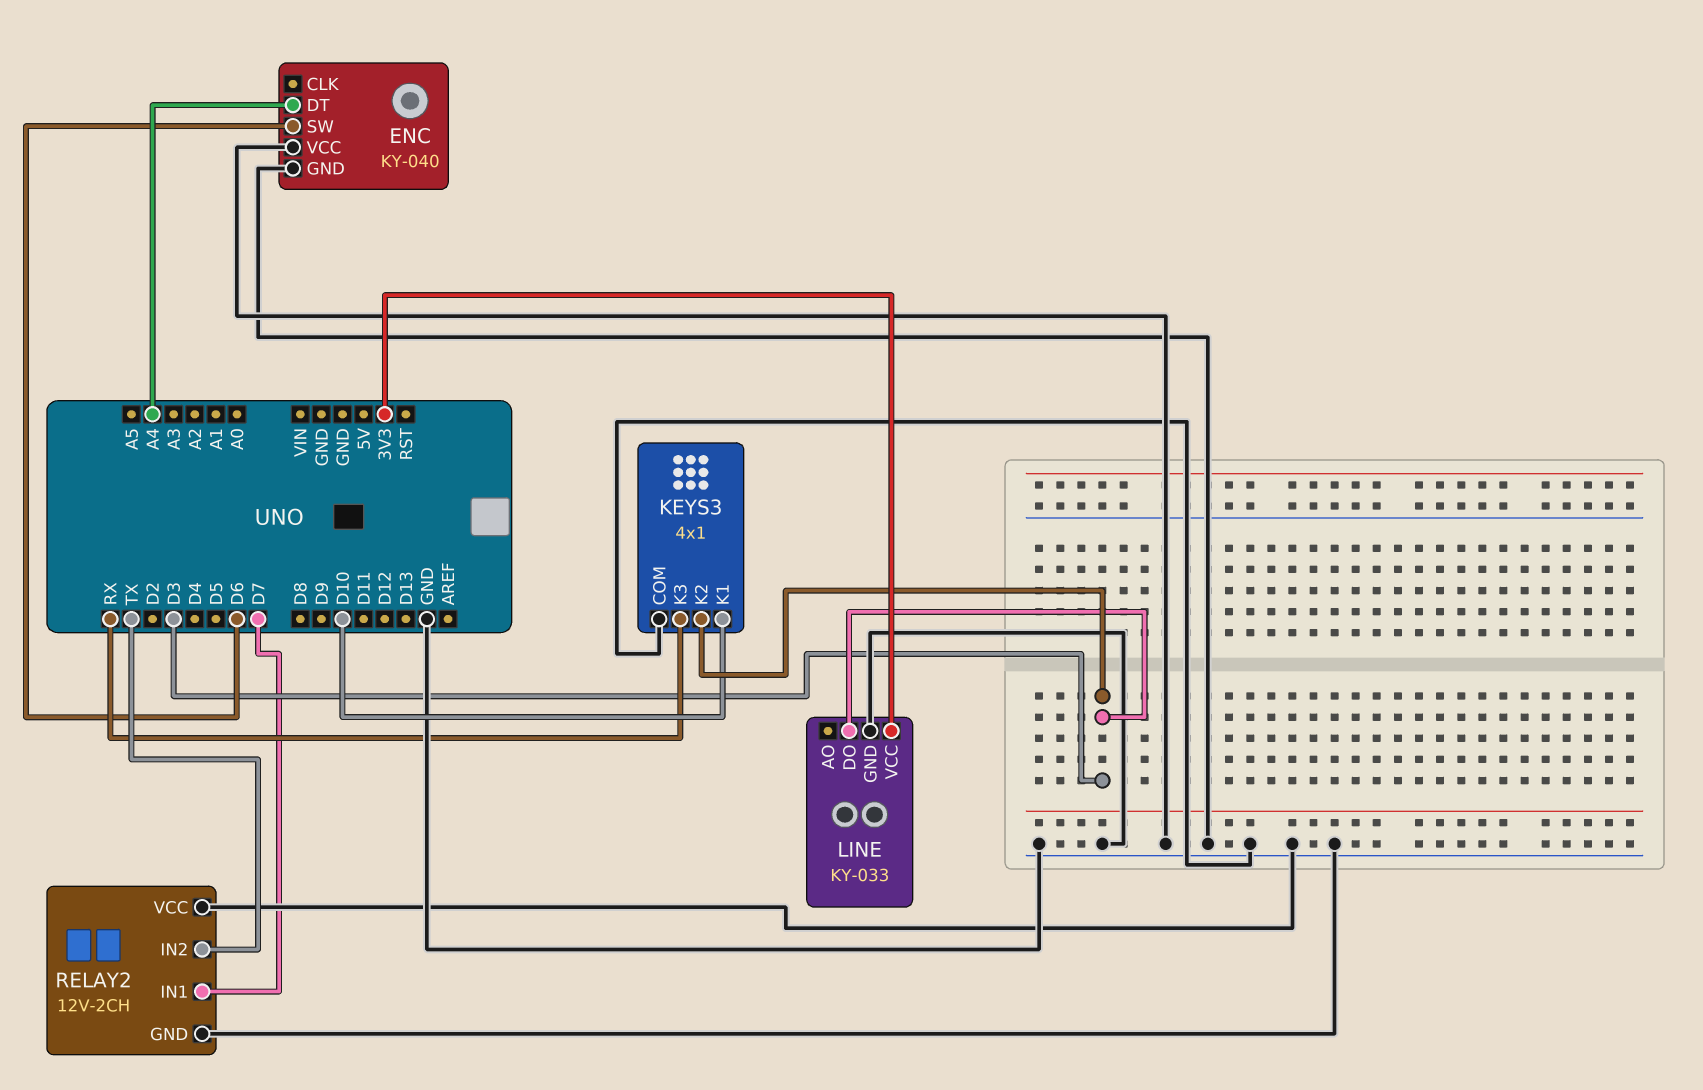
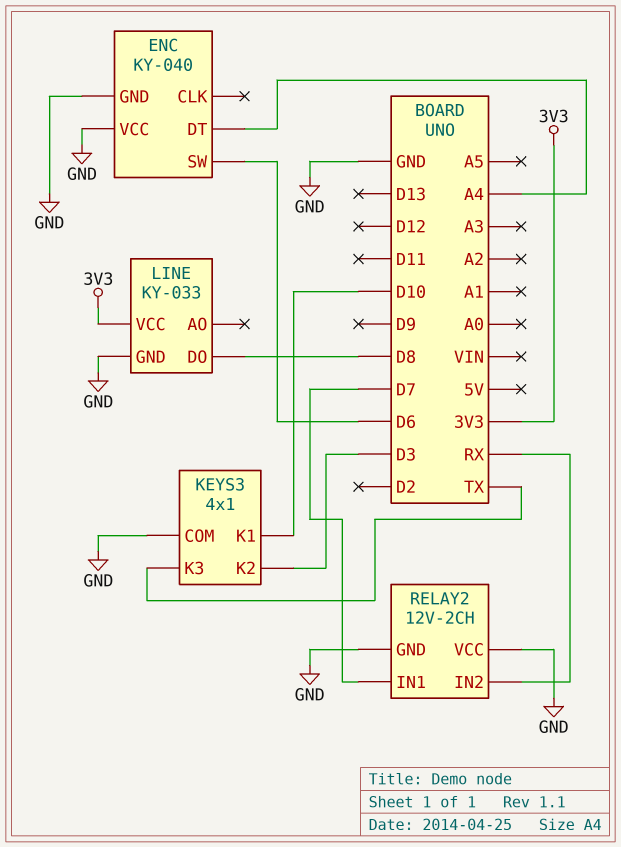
KEYS3 pin K3: RX -> TX
LINE pin DO: D3 -> D8
RELAY2 pin IN2: TX -> RX

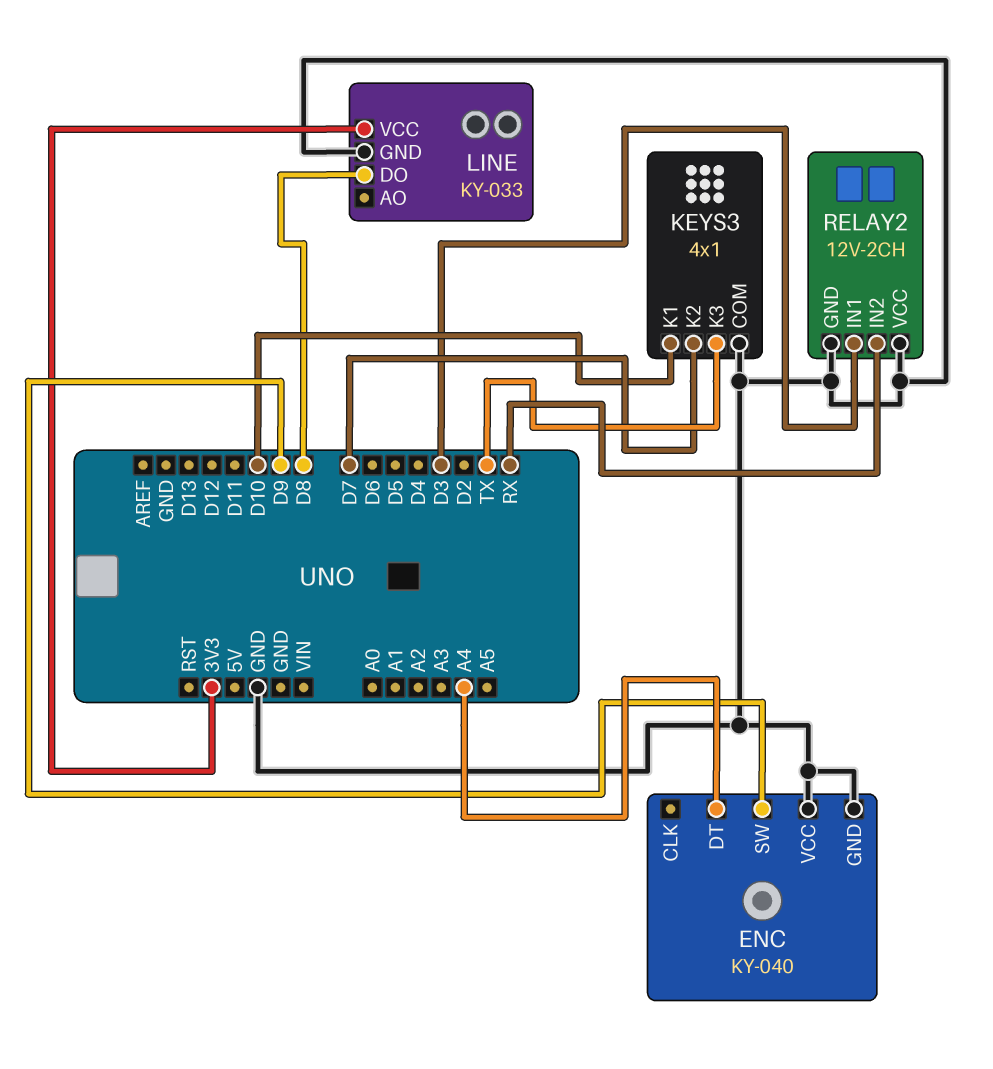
ENC pin SW: D6 -> D9
KEYS3 pin K2: D3 -> D7
RELAY2 pin IN1: D7 -> D3

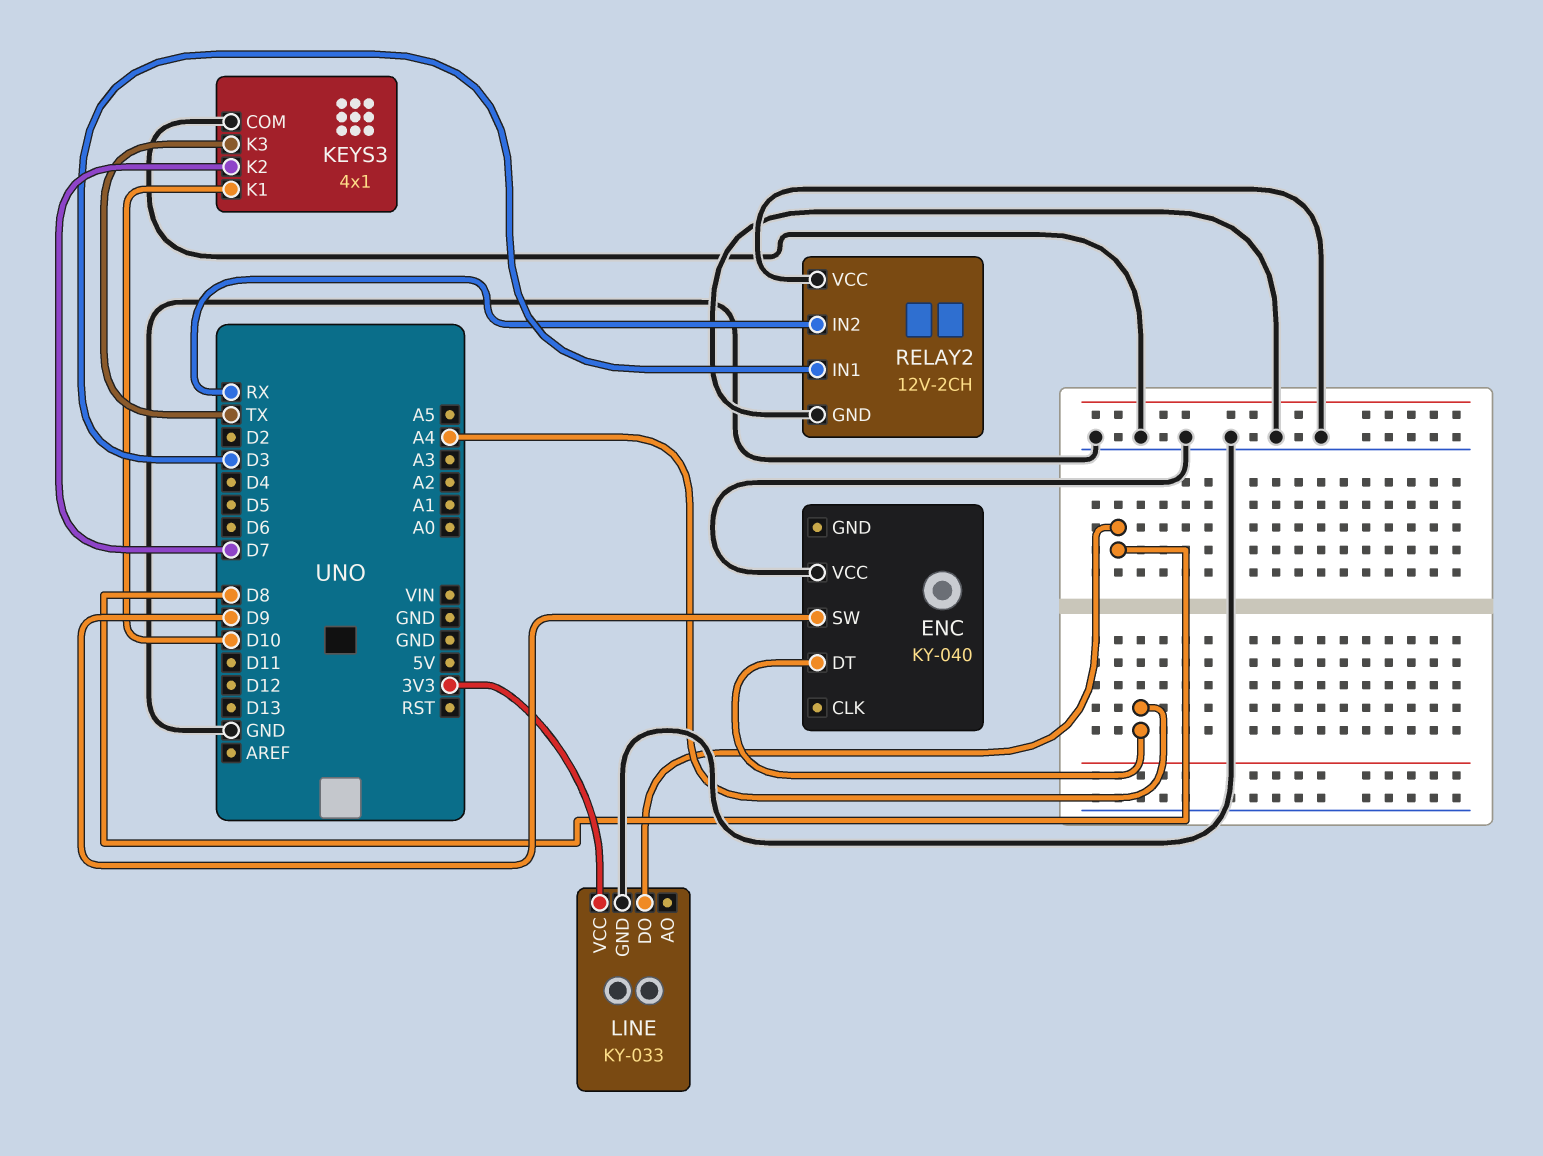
ENC pin GND: GND -> none

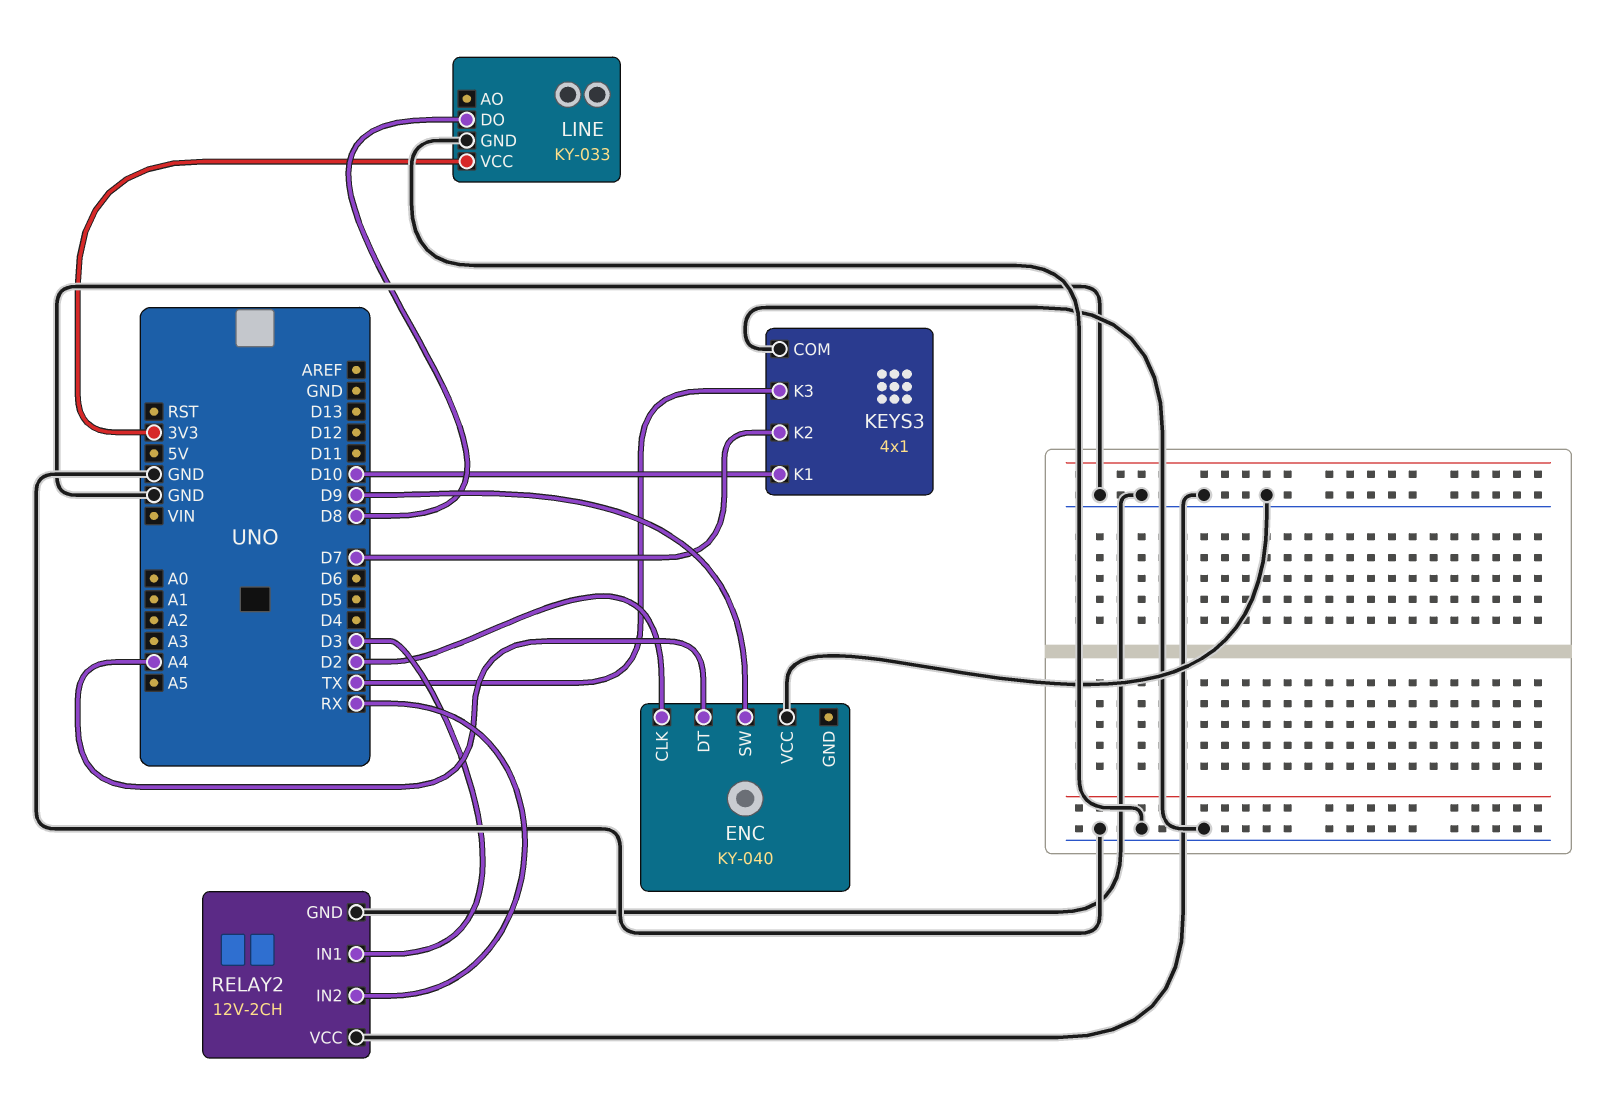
ENC pin CLK: none -> D2

